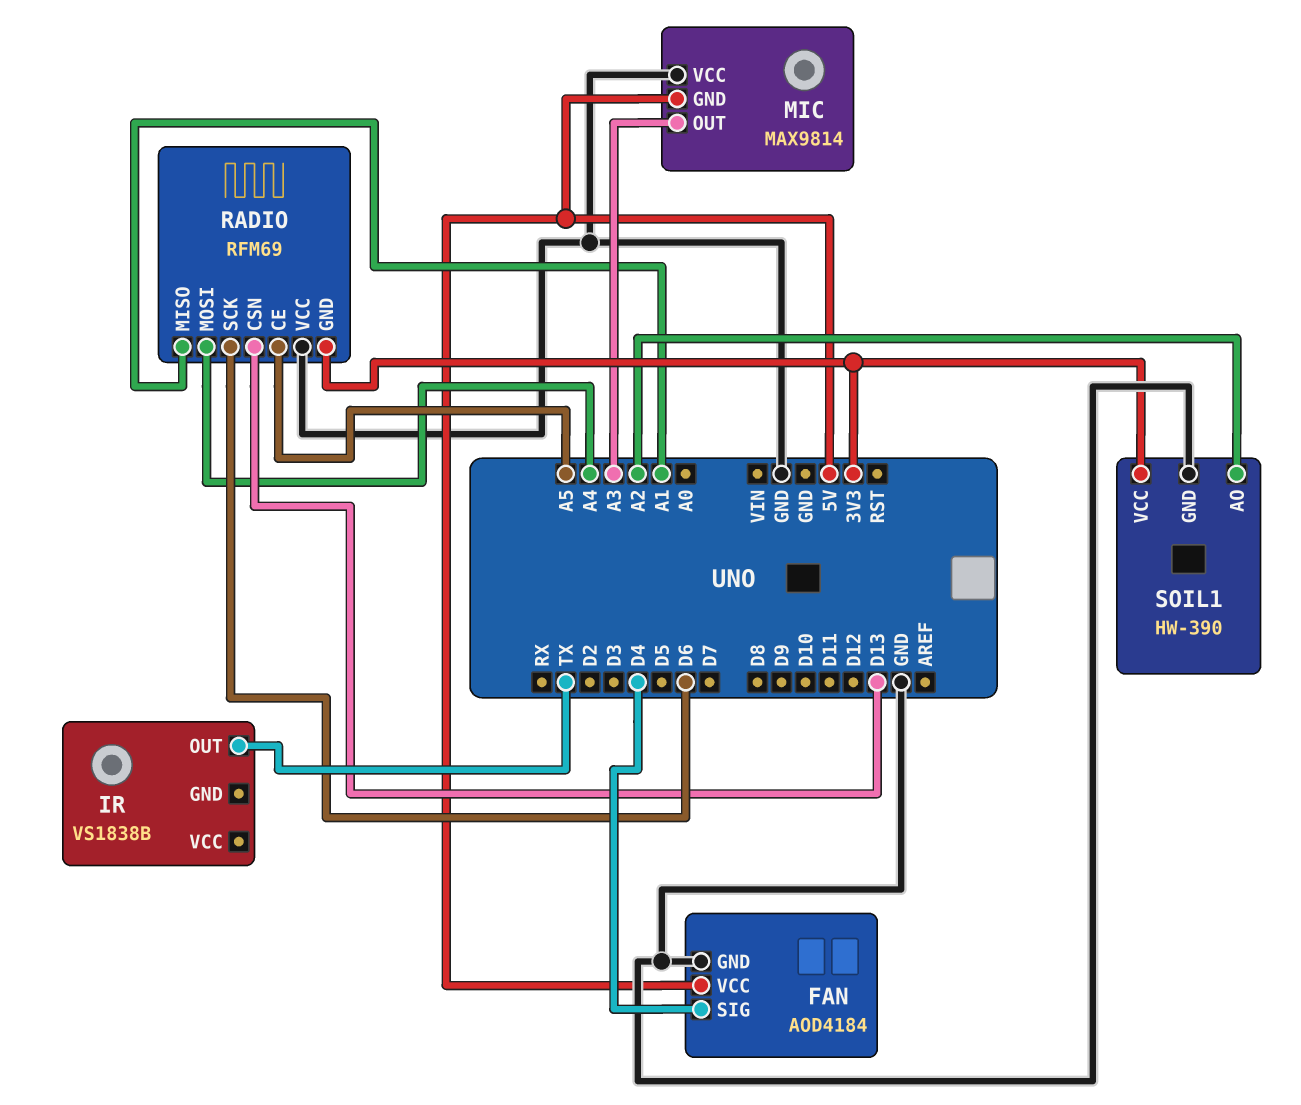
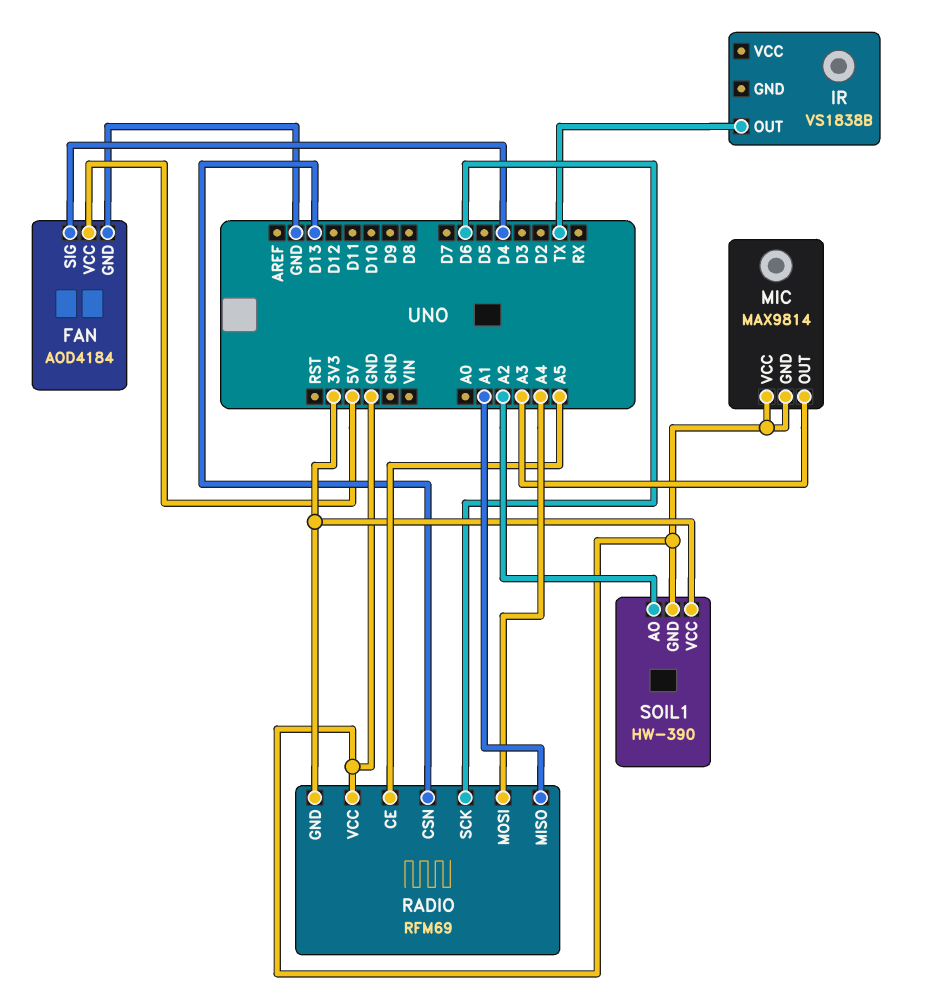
MIC pin GND: 5V -> GND

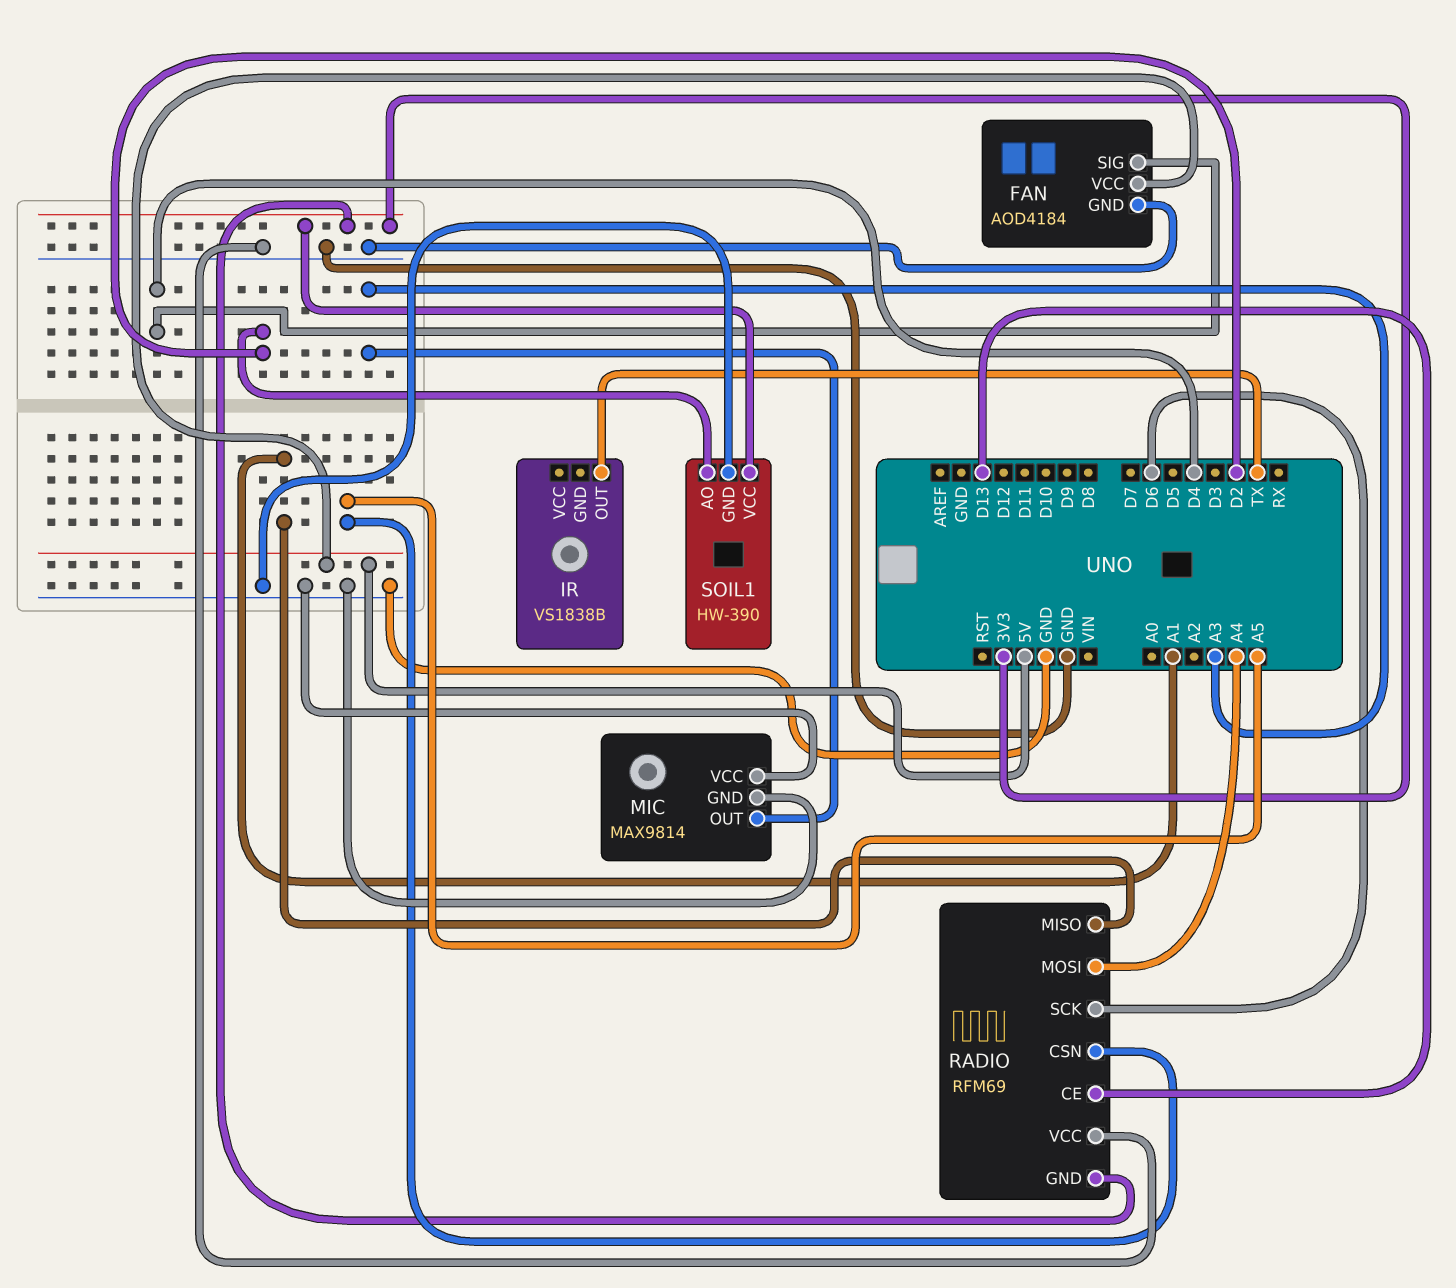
RADIO pin CE: A5 -> D13
RADIO pin CSN: D13 -> A5
SOIL1 pin AO: A2 -> D2

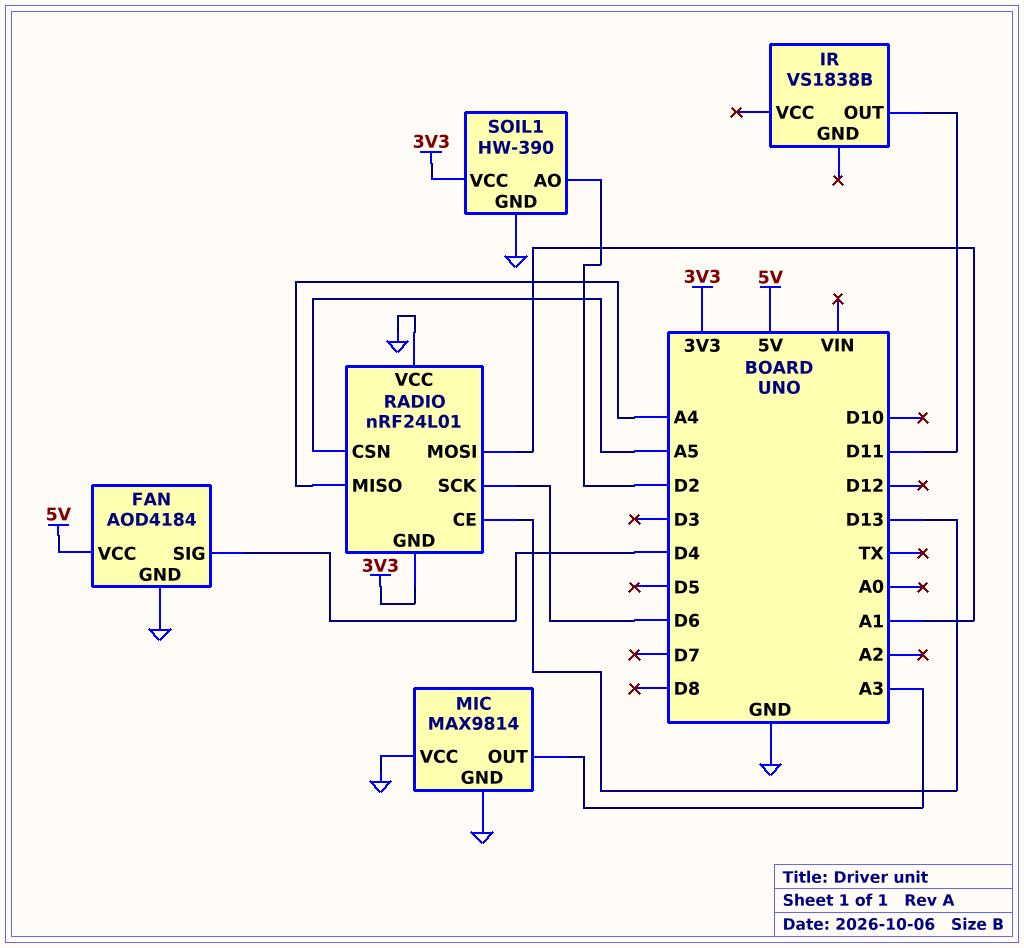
IR pin OUT: TX -> D11
RADIO: RFM69 -> nRF24L01
RADIO pin MISO: A1 -> A4
RADIO pin MOSI: A4 -> A1

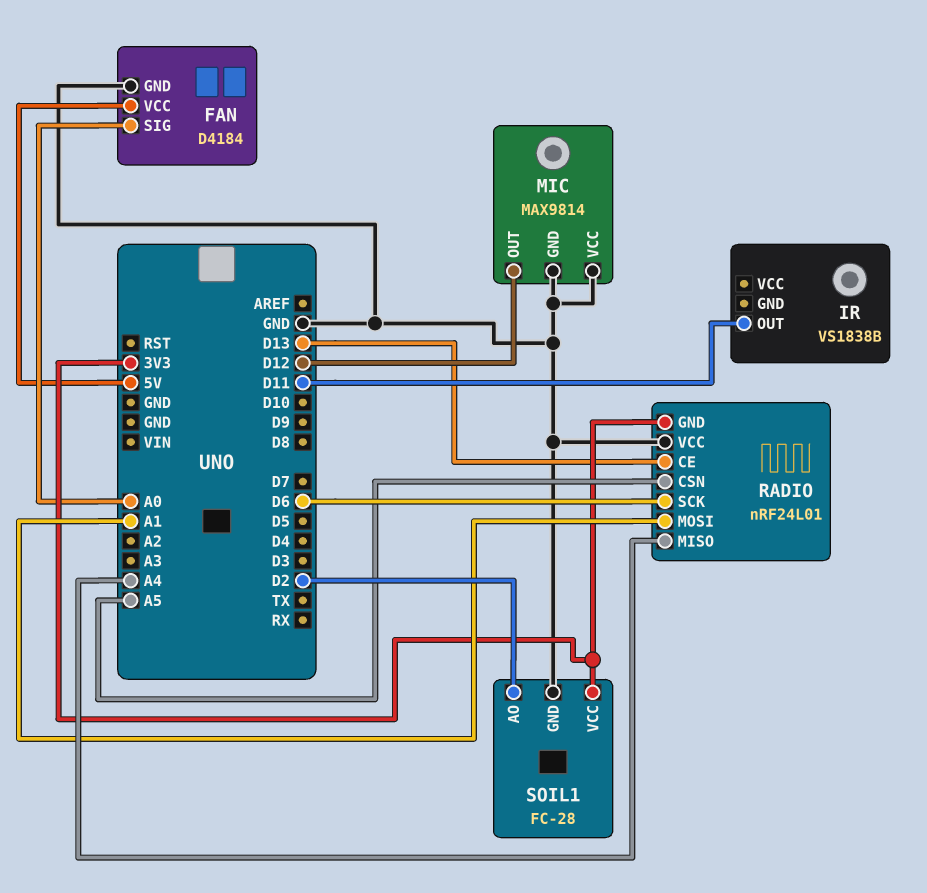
FAN: AOD4184 -> D4184
FAN pin SIG: D4 -> A0
MIC pin OUT: A3 -> D12
SOIL1: HW-390 -> FC-28

